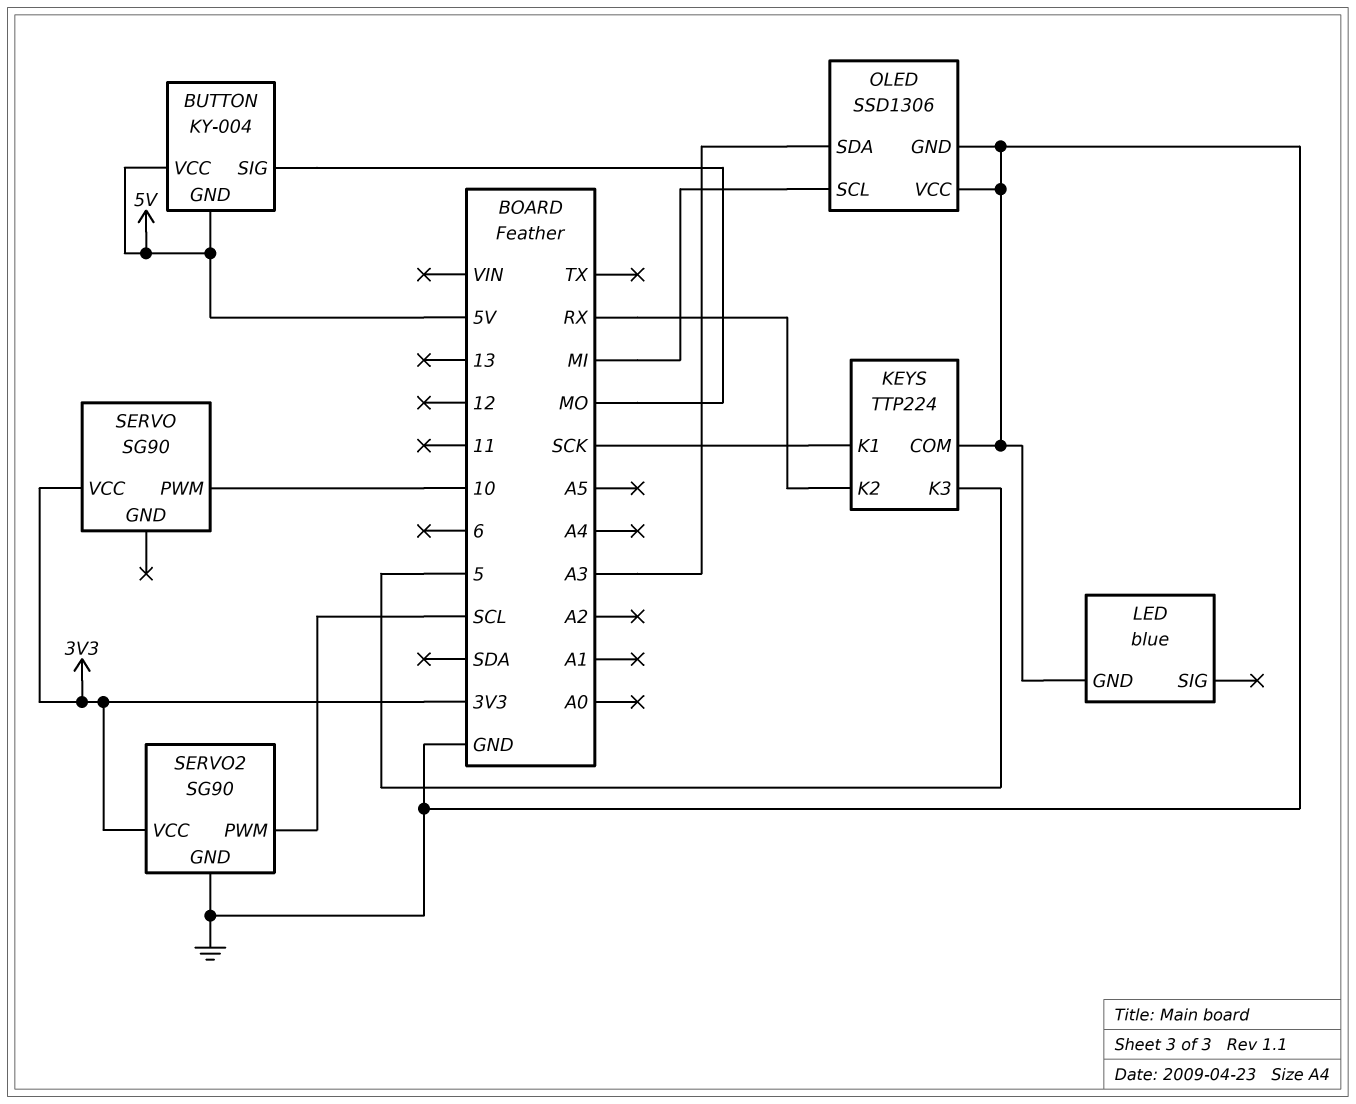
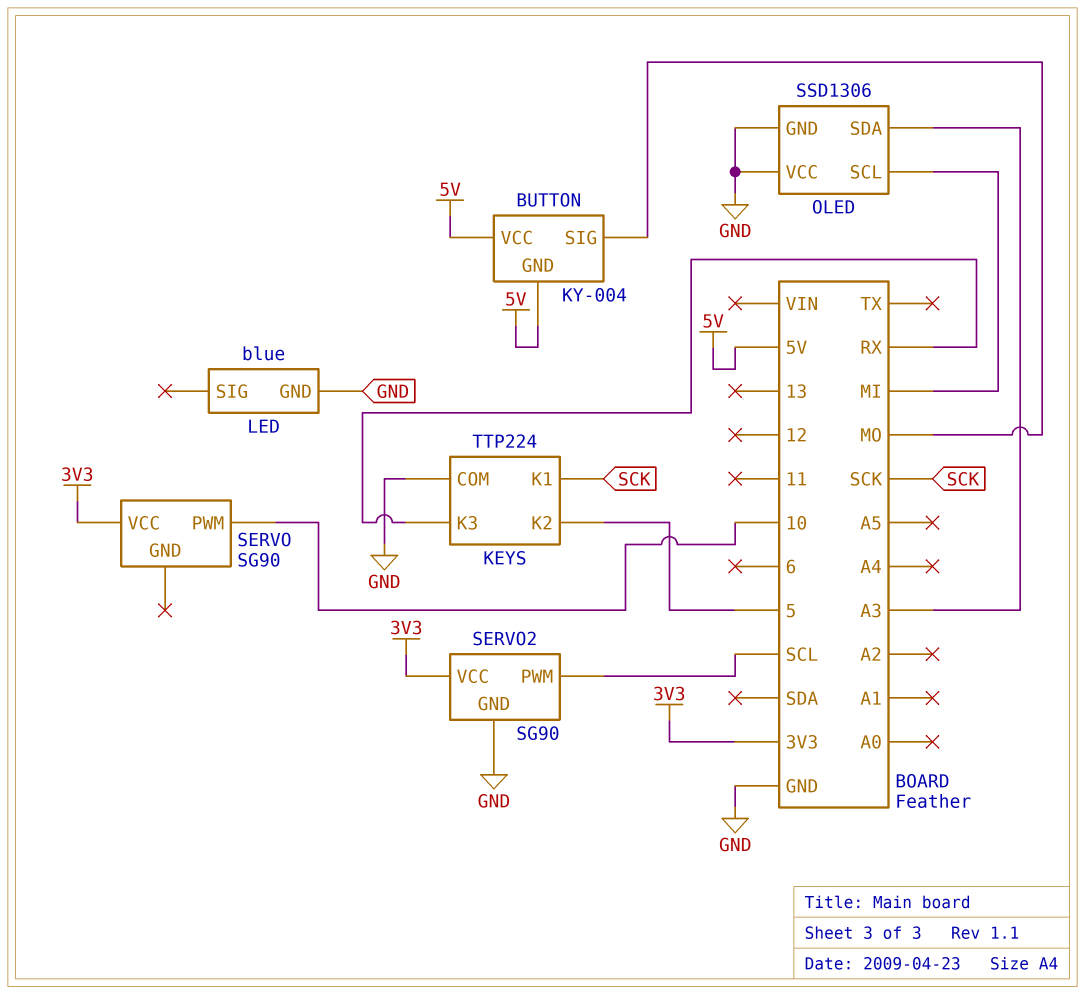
KEYS pin K2: RX -> 5
KEYS pin K3: 5 -> RX

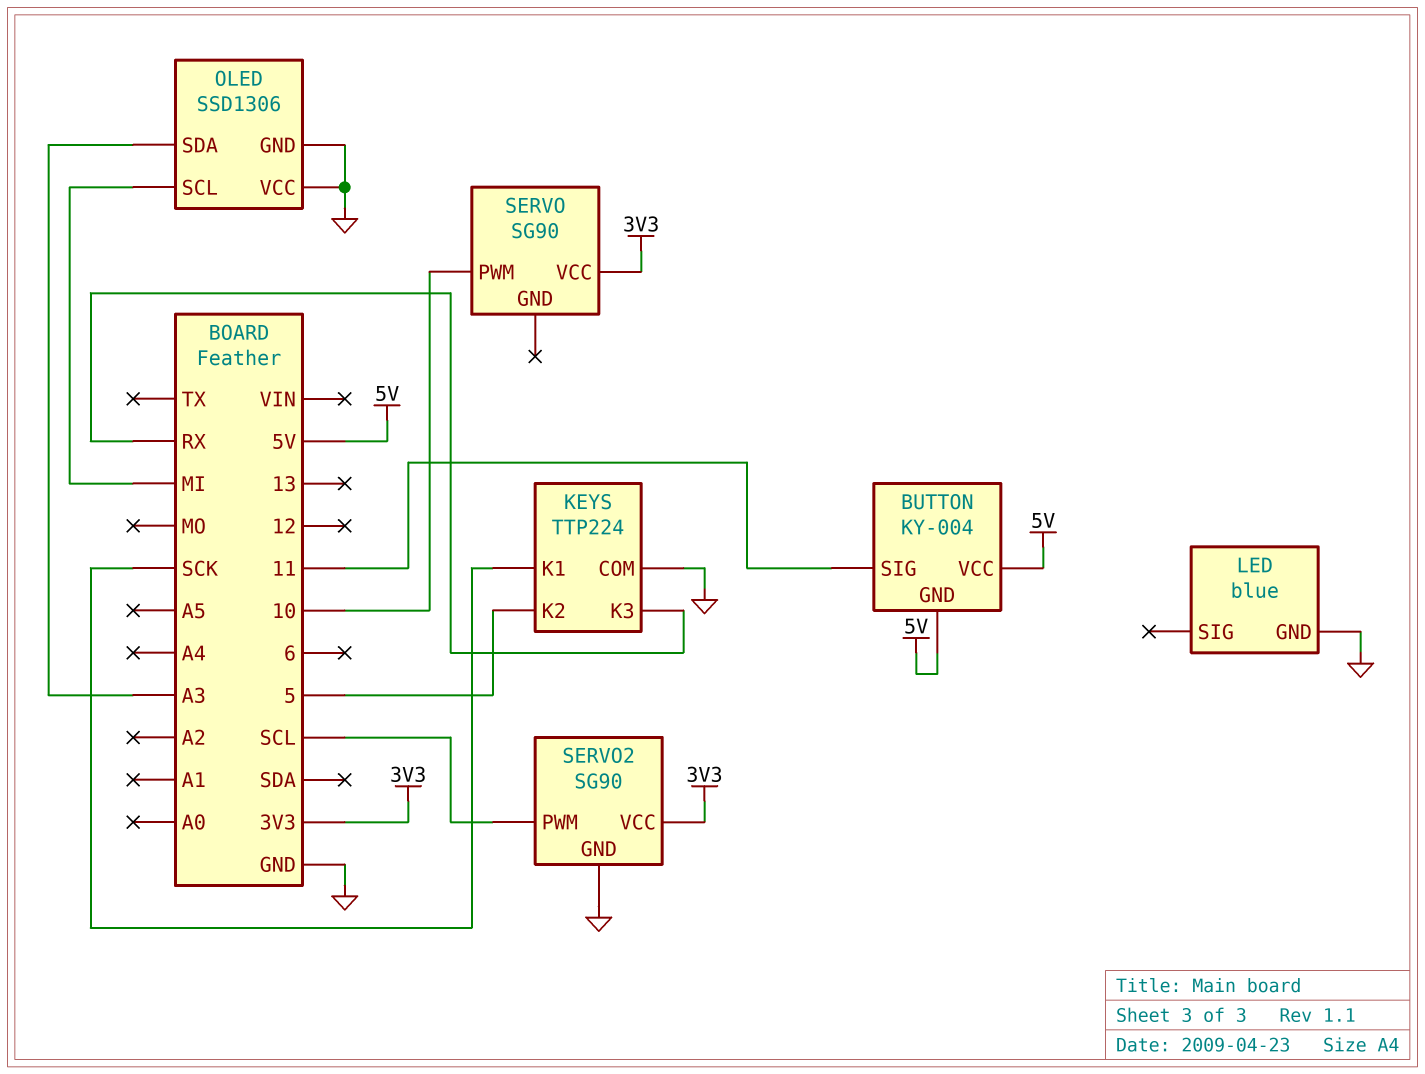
BUTTON pin SIG: MO -> 11

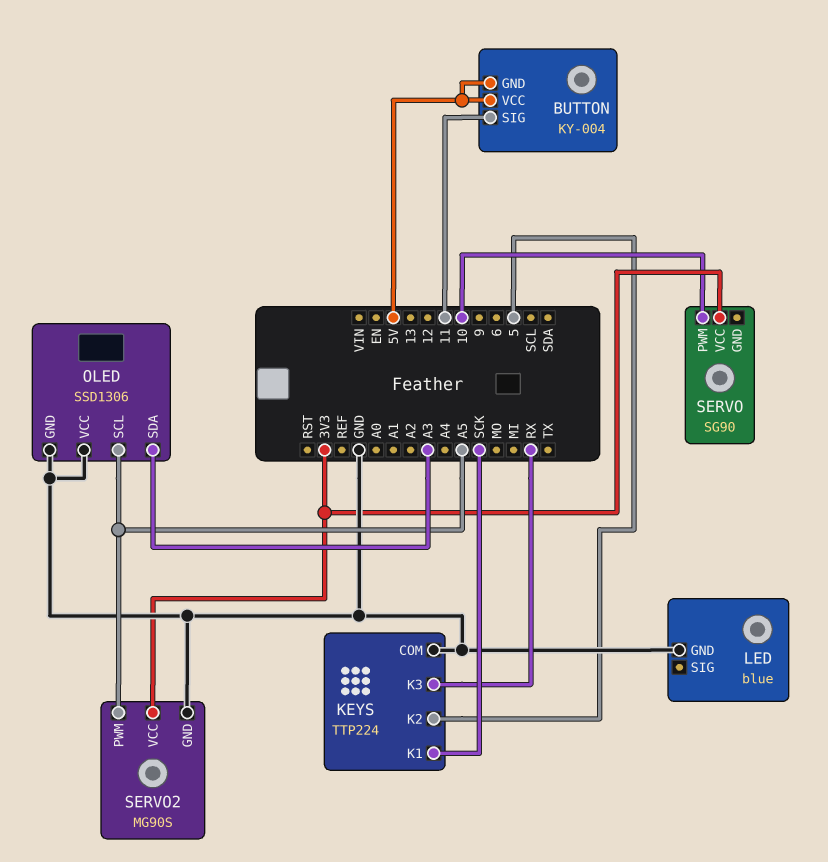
OLED pin SCL: MI -> A5
SERVO2: SG90 -> MG90S
SERVO2 pin PWM: SCL -> A5

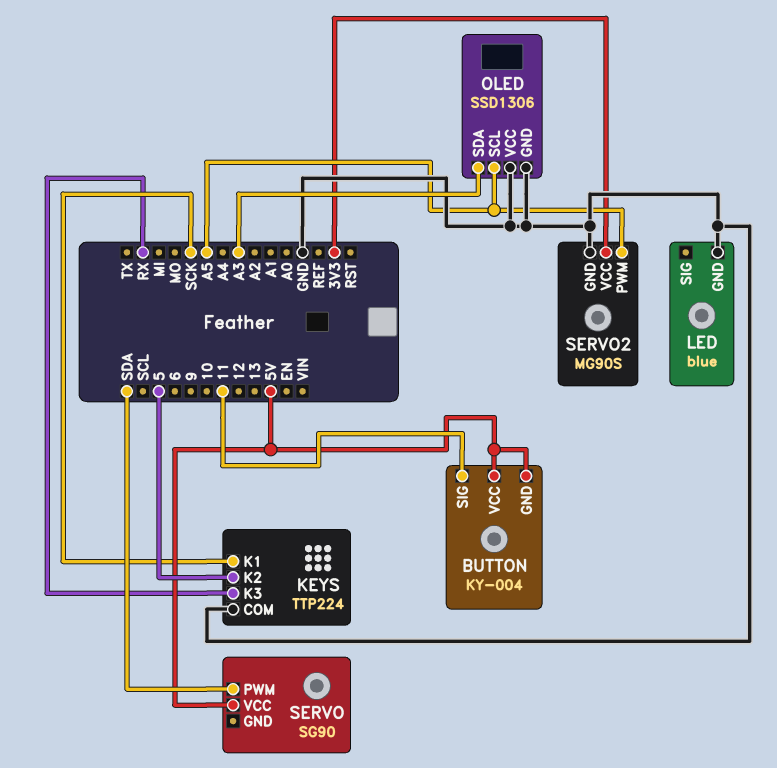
SERVO pin PWM: 10 -> SDA
SERVO pin VCC: 3V3 -> 5V

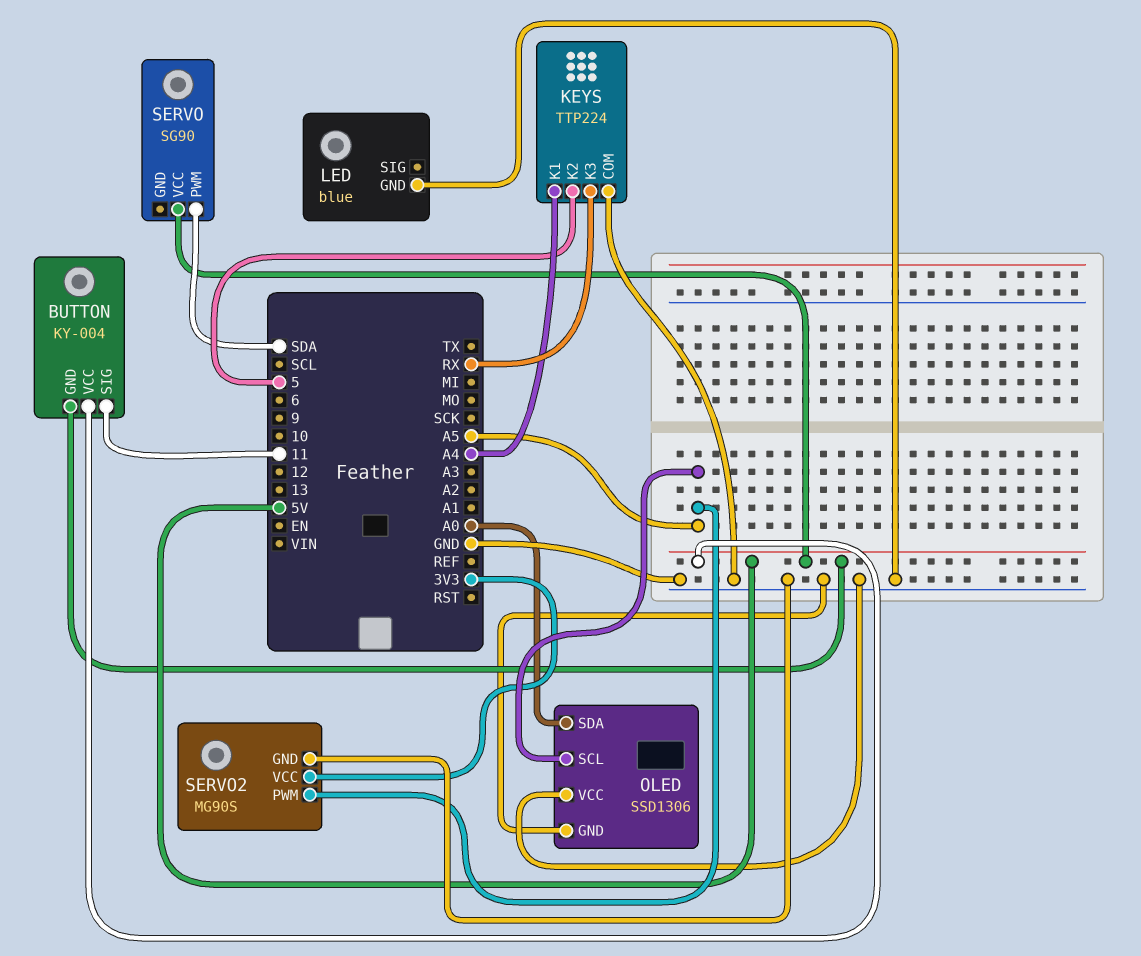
KEYS pin K1: SCK -> A4
OLED pin SDA: A3 -> A0

